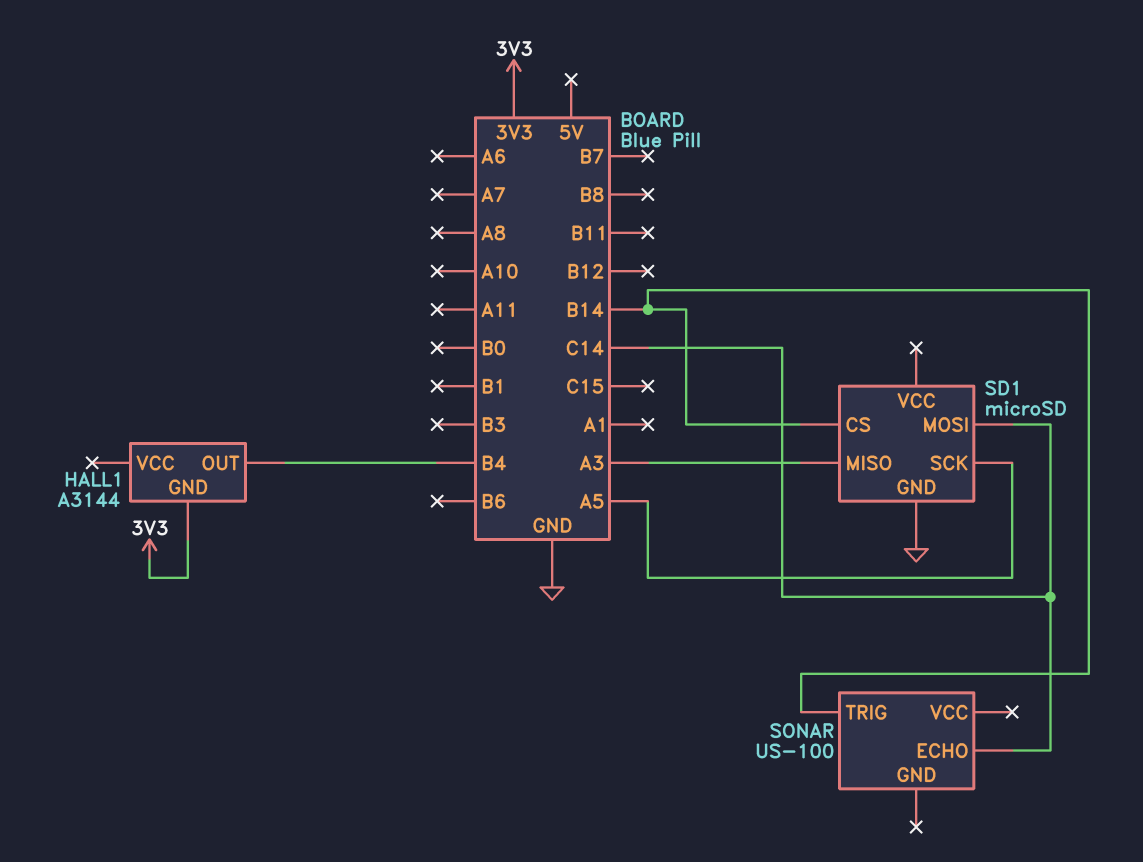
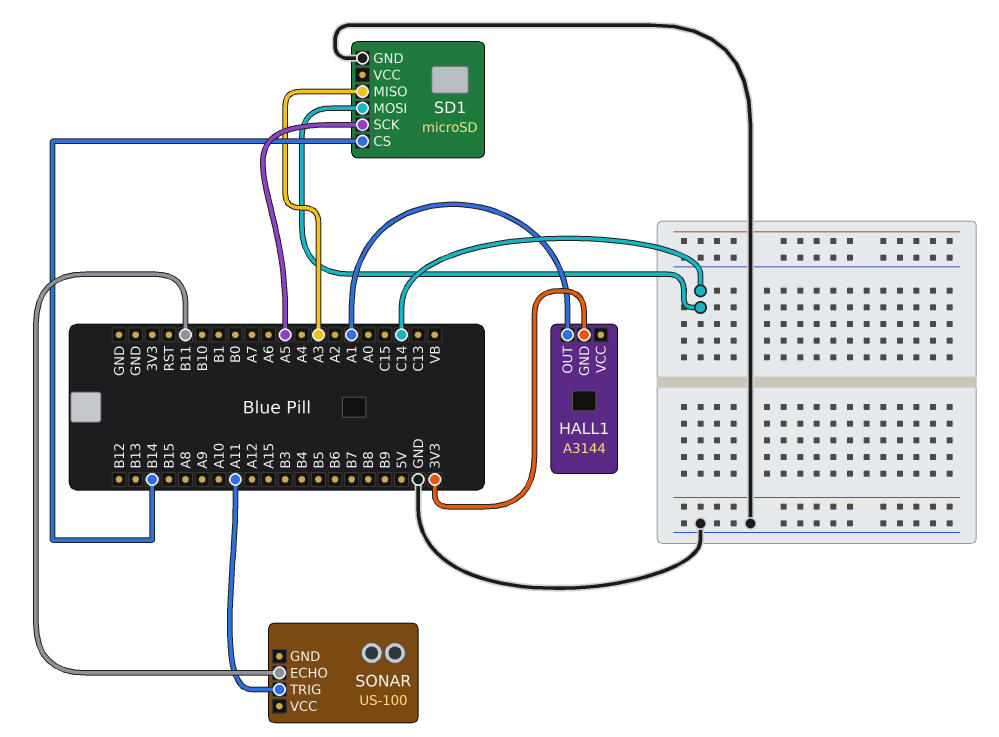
HALL1 pin OUT: B4 -> A1
SONAR pin ECHO: C14 -> B11
SONAR pin TRIG: B14 -> A11

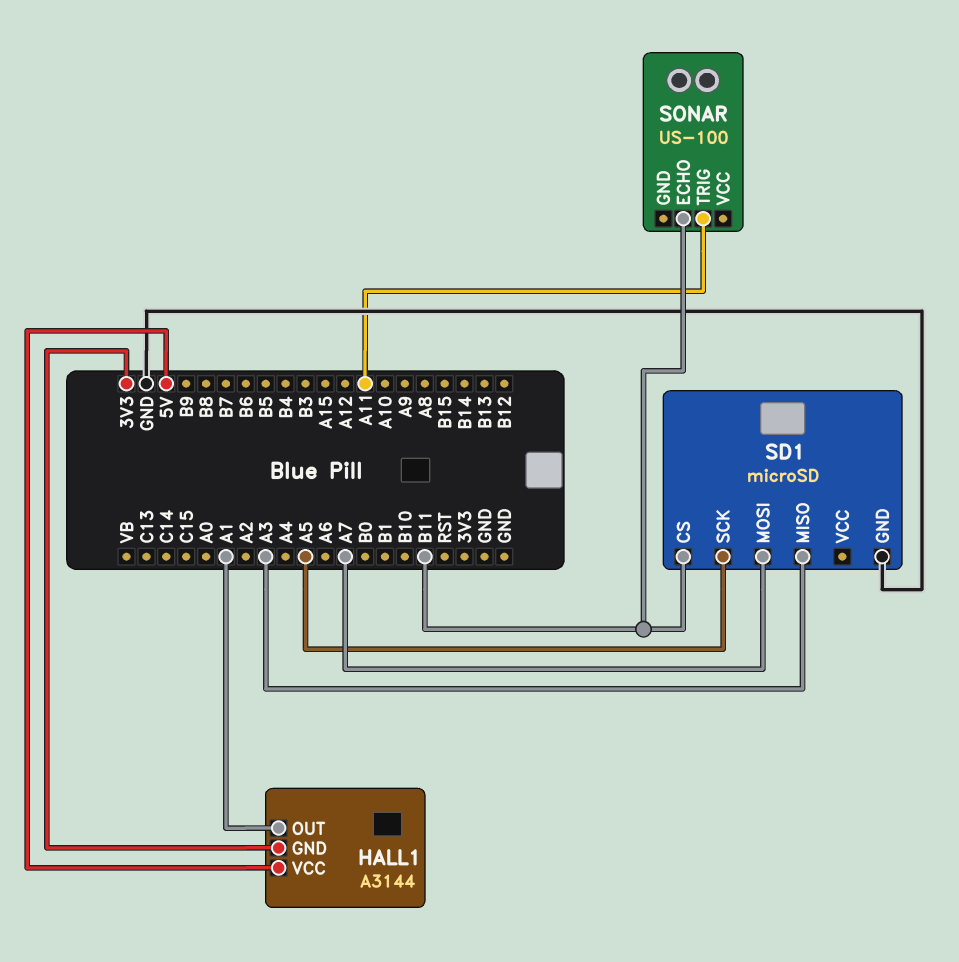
HALL1 pin VCC: none -> 5V
SD1 pin CS: B14 -> B11
SD1 pin MOSI: C14 -> A7

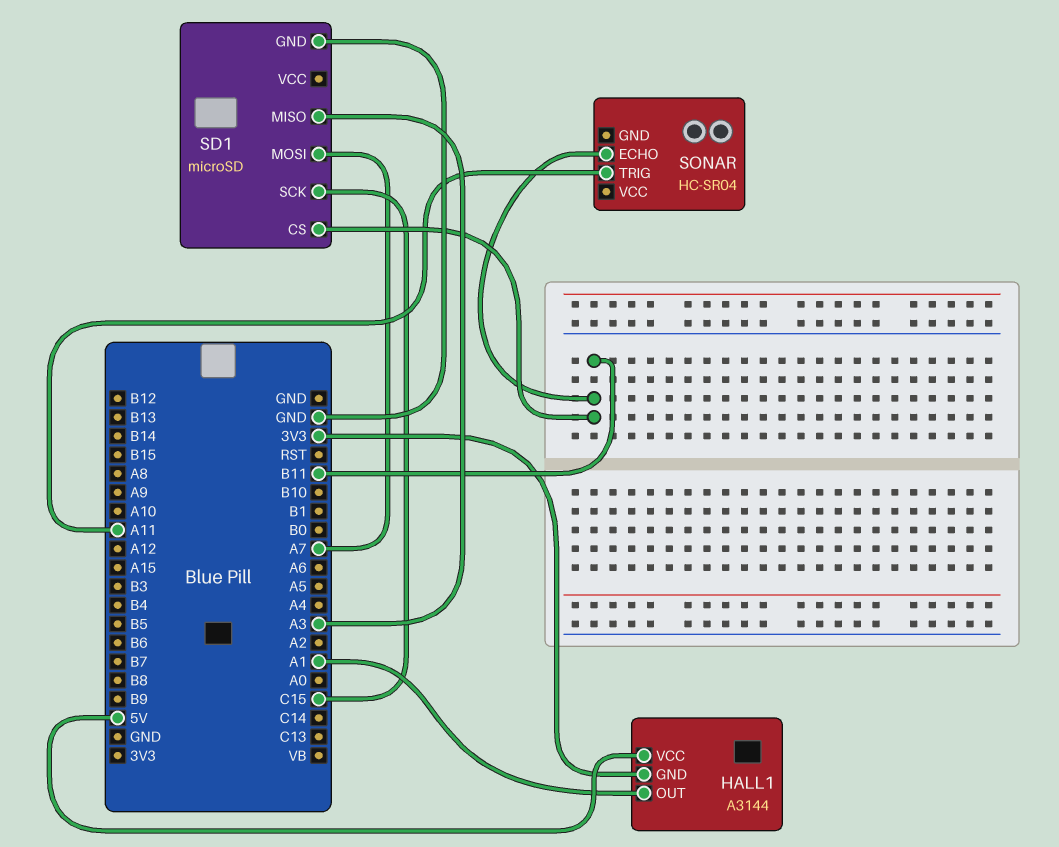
SD1 pin SCK: A5 -> C15
SONAR: US-100 -> HC-SR04

